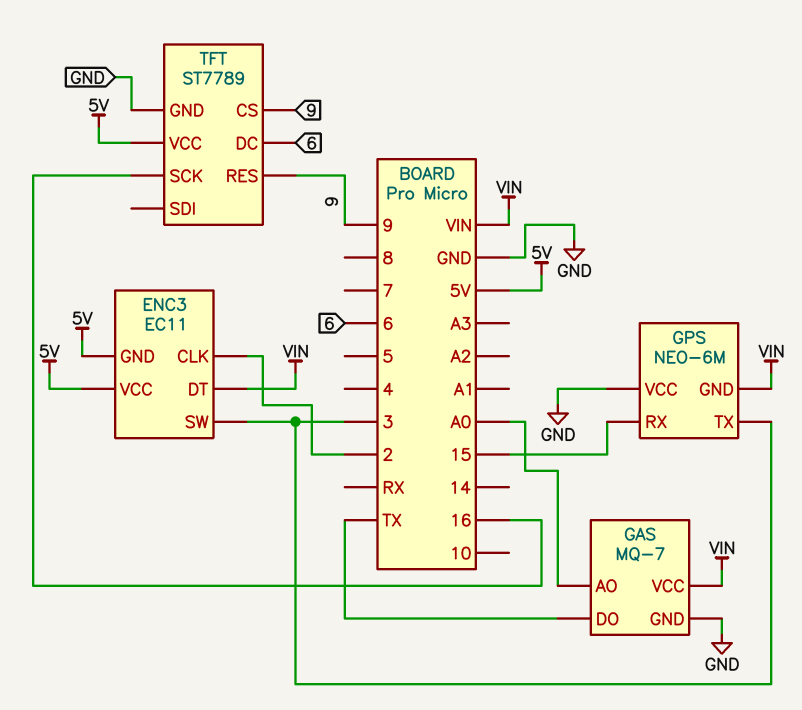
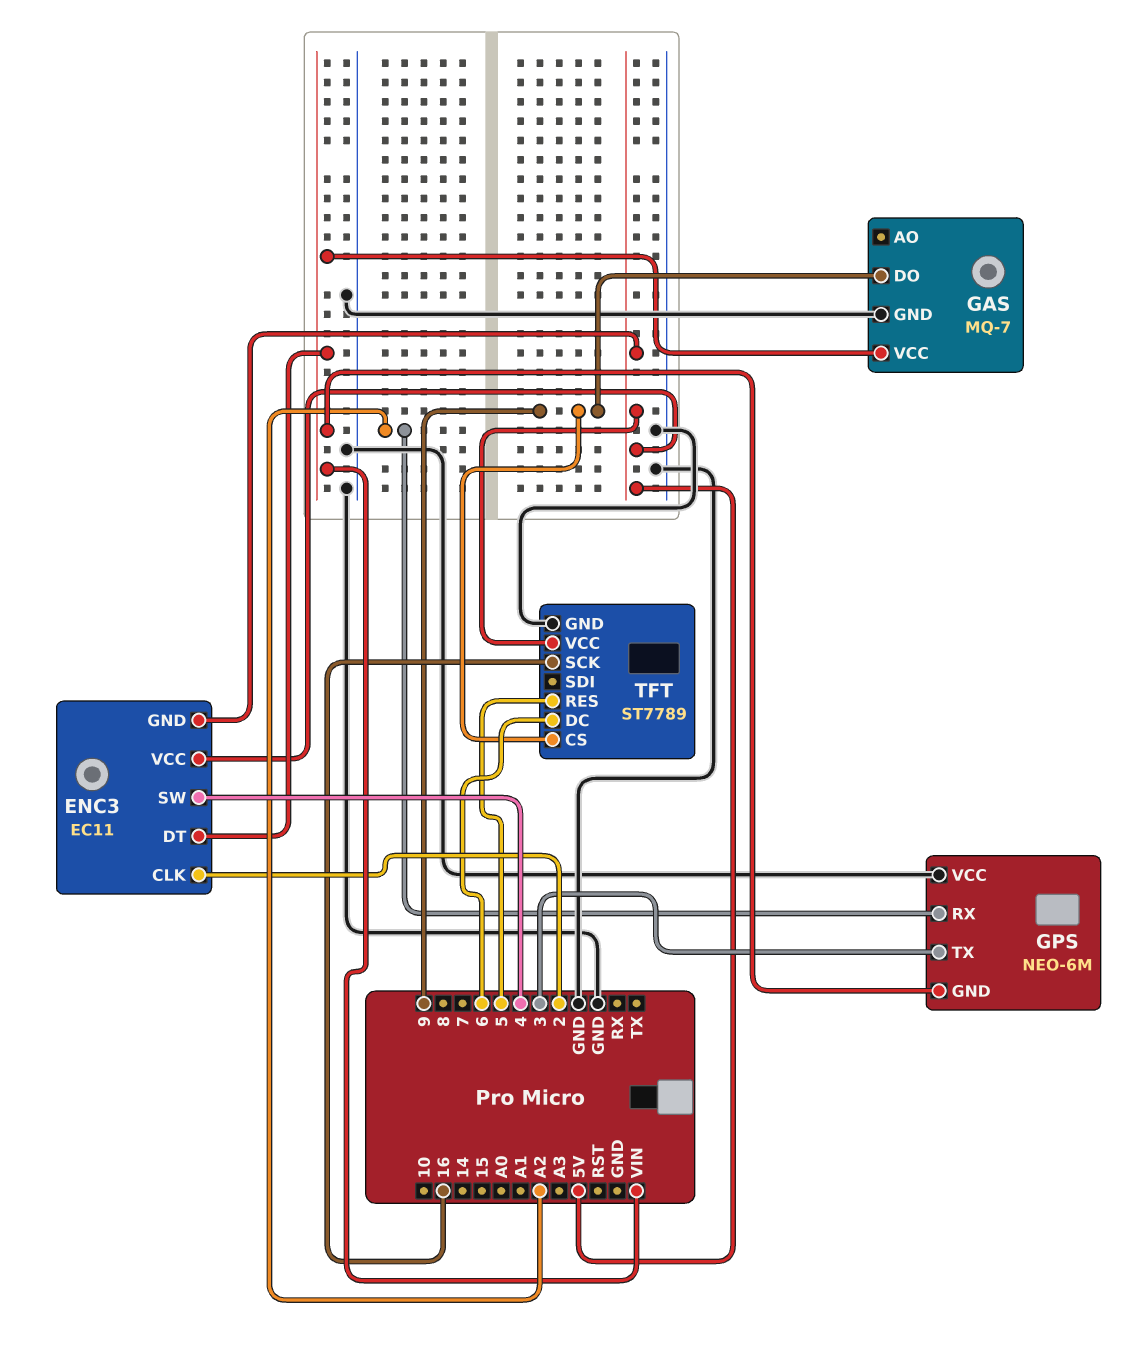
ENC3 pin SW: 3 -> 4
GAS pin AO: A0 -> none
GAS pin DO: TX -> 9
GPS pin RX: 15 -> A2
TFT pin RES: 9 -> 5

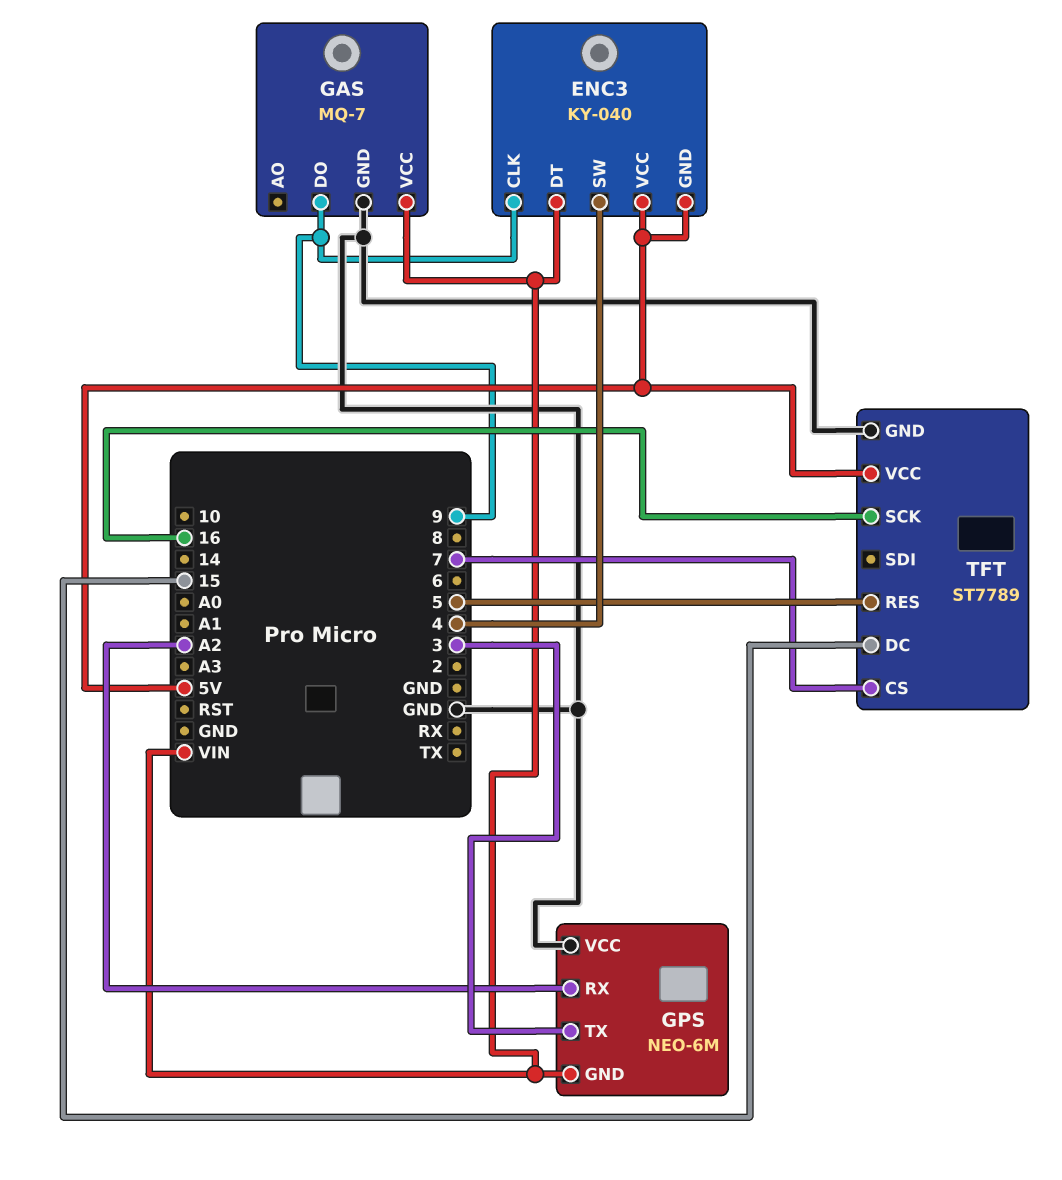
ENC3: EC11 -> KY-040
ENC3 pin CLK: 2 -> 9
TFT pin CS: 9 -> 7
TFT pin DC: 6 -> 15

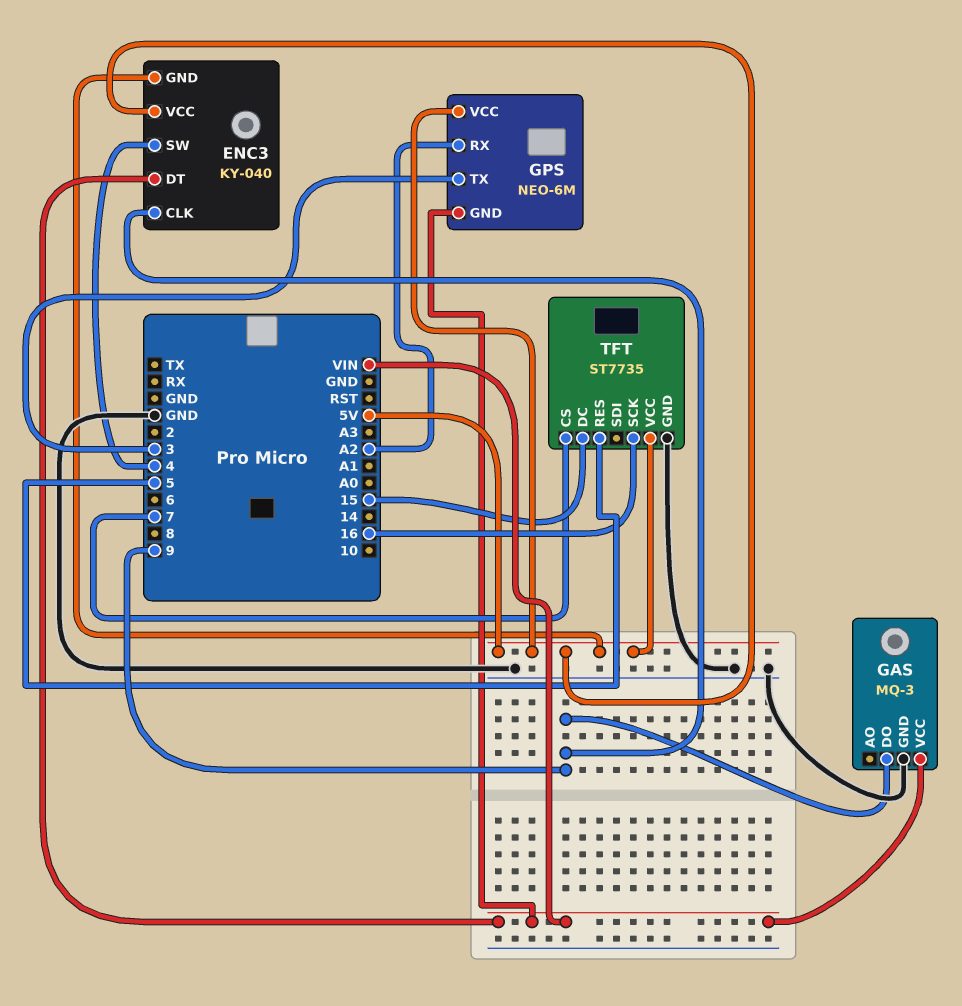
GAS: MQ-7 -> MQ-3
GPS pin VCC: GND -> 5V
TFT: ST7789 -> ST7735

